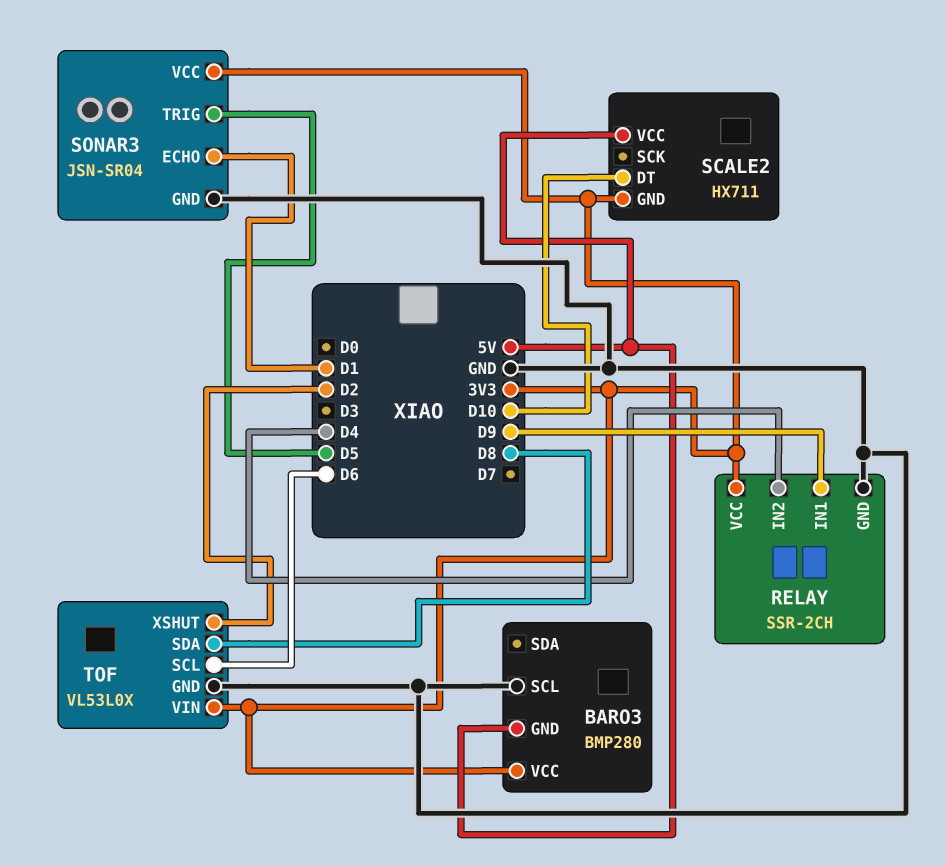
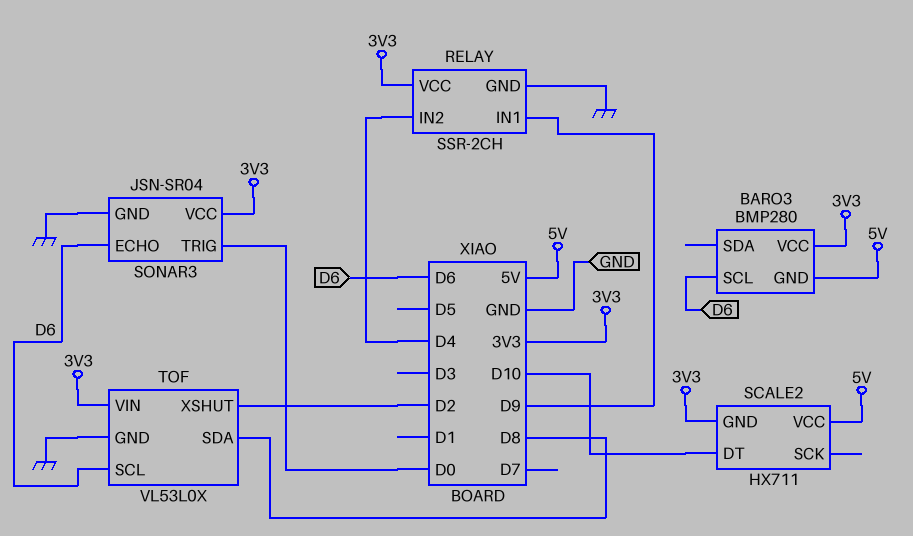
BARO3 pin SCL: GND -> D6
SONAR3 pin ECHO: D1 -> D6
SONAR3 pin TRIG: D5 -> D0

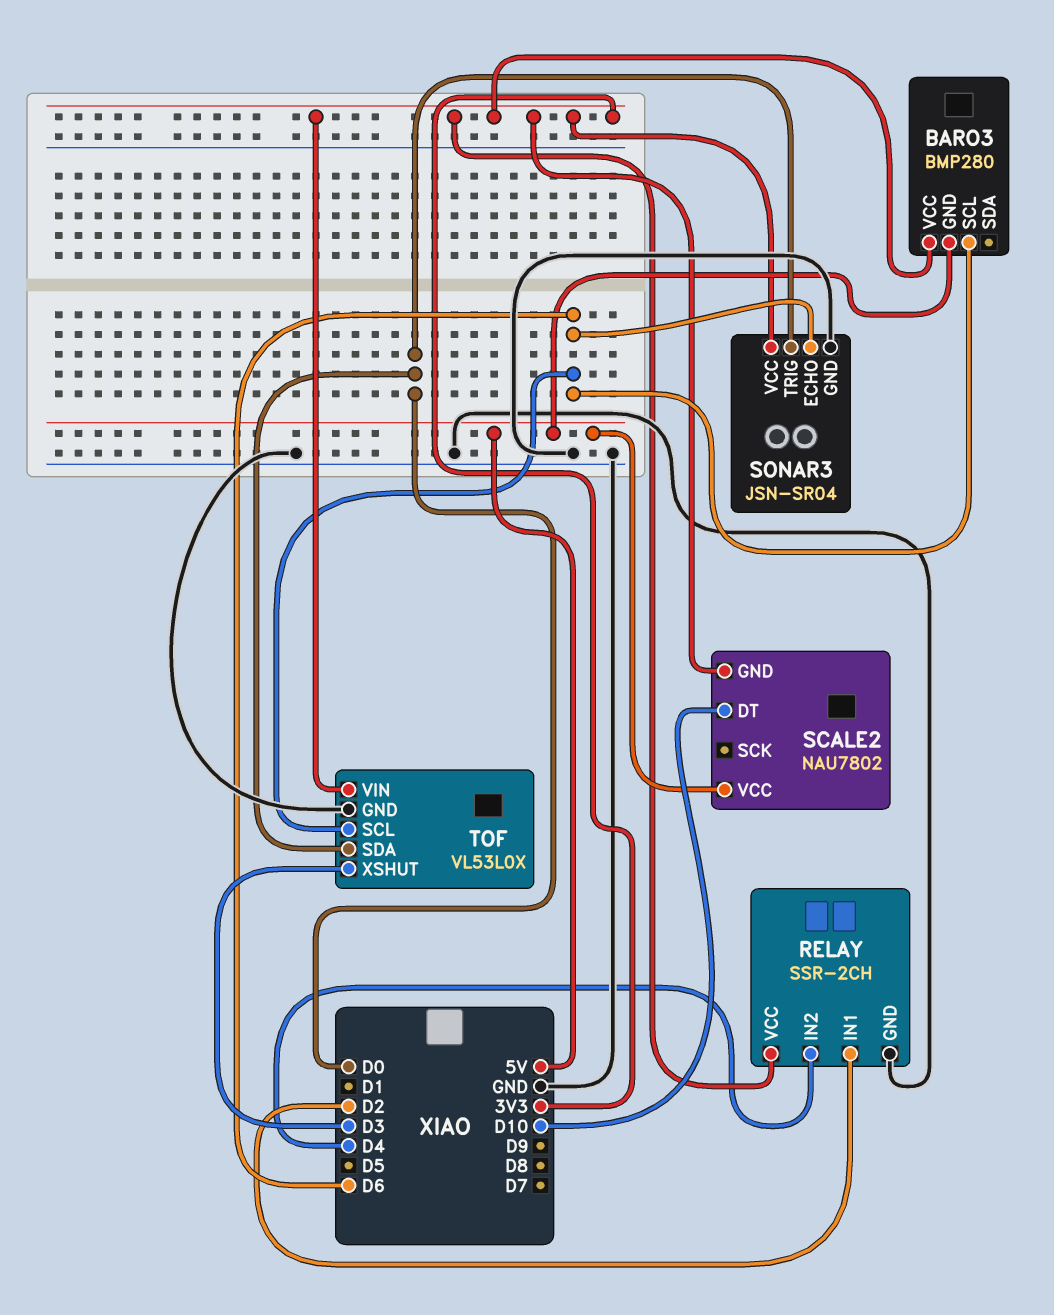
RELAY pin IN1: D9 -> D2
SCALE2: HX711 -> NAU7802
TOF pin SDA: D8 -> D0
TOF pin XSHUT: D2 -> D3

